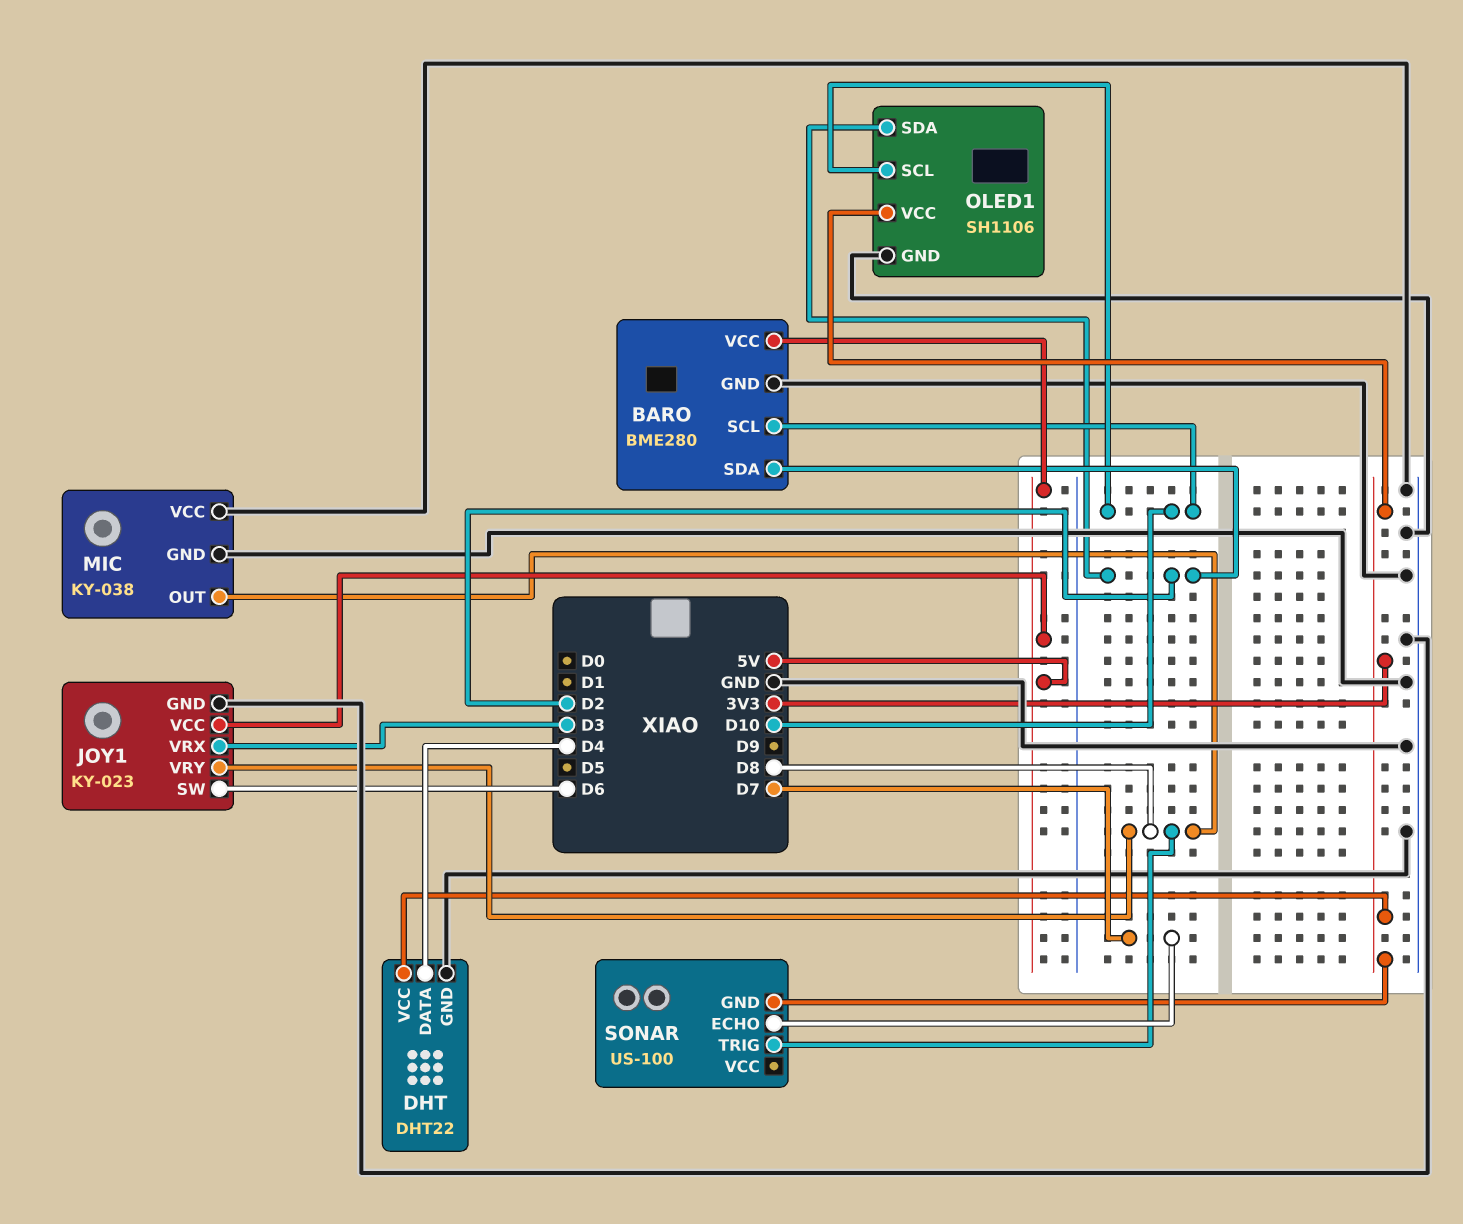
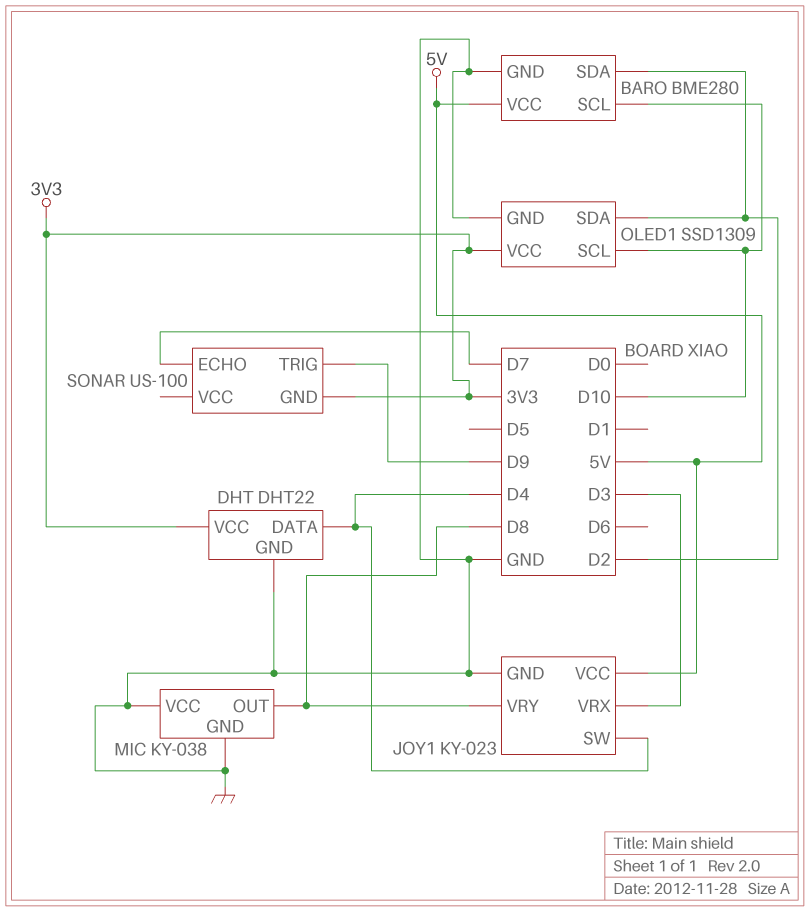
JOY1 pin SW: D6 -> D4
OLED1: SH1106 -> SSD1309
SONAR pin TRIG: D8 -> D9

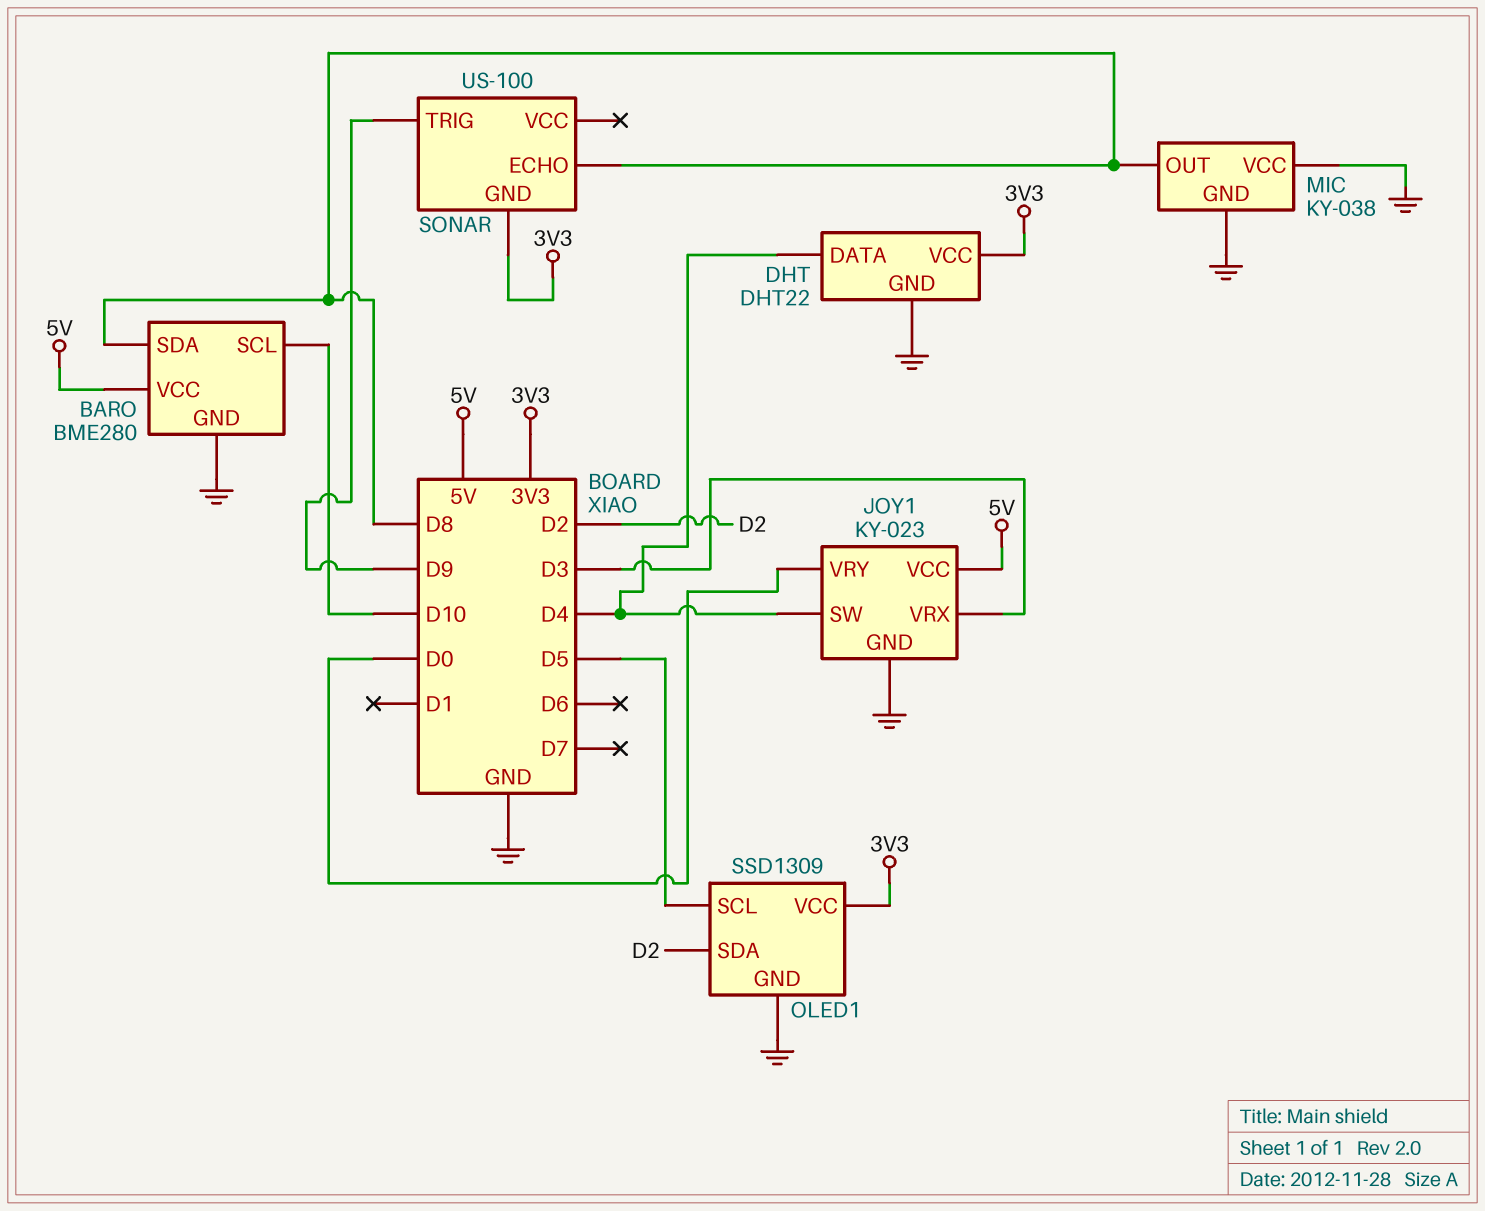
BARO pin SDA: D2 -> D8
JOY1 pin VRY: D8 -> D0
OLED1 pin SCL: D10 -> D5
SONAR pin ECHO: D7 -> D8

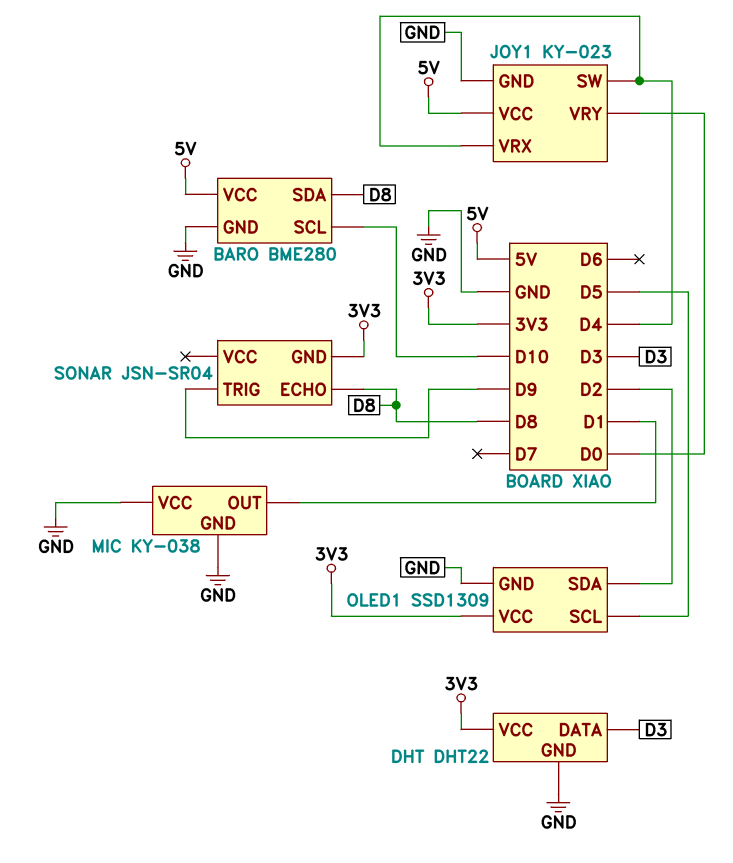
DHT pin DATA: D4 -> D3
JOY1 pin VRX: D3 -> D4
MIC pin OUT: D8 -> D1
SONAR: US-100 -> JSN-SR04

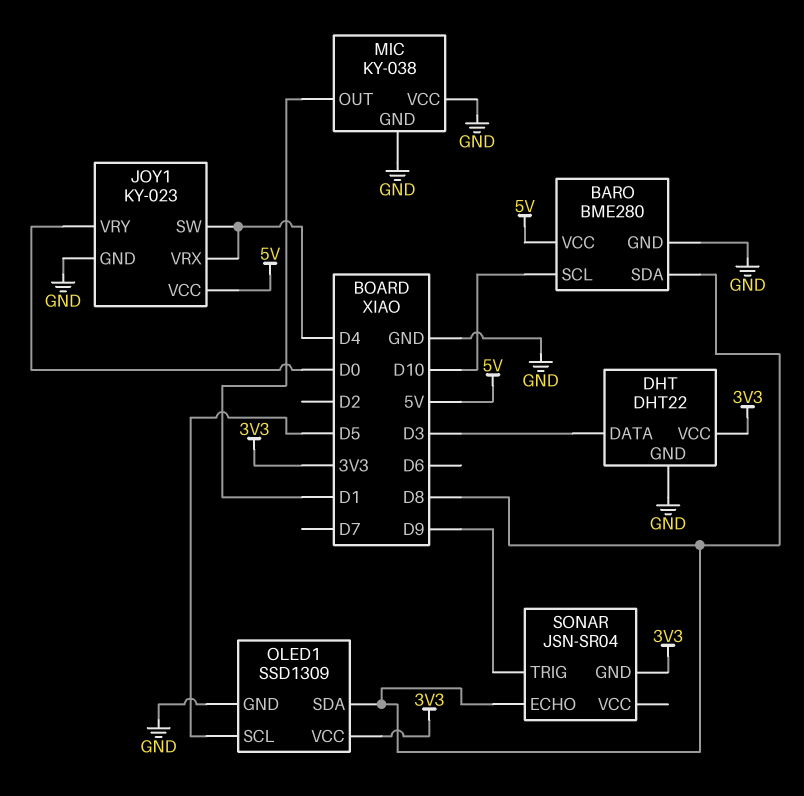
OLED1 pin SDA: D2 -> D8

